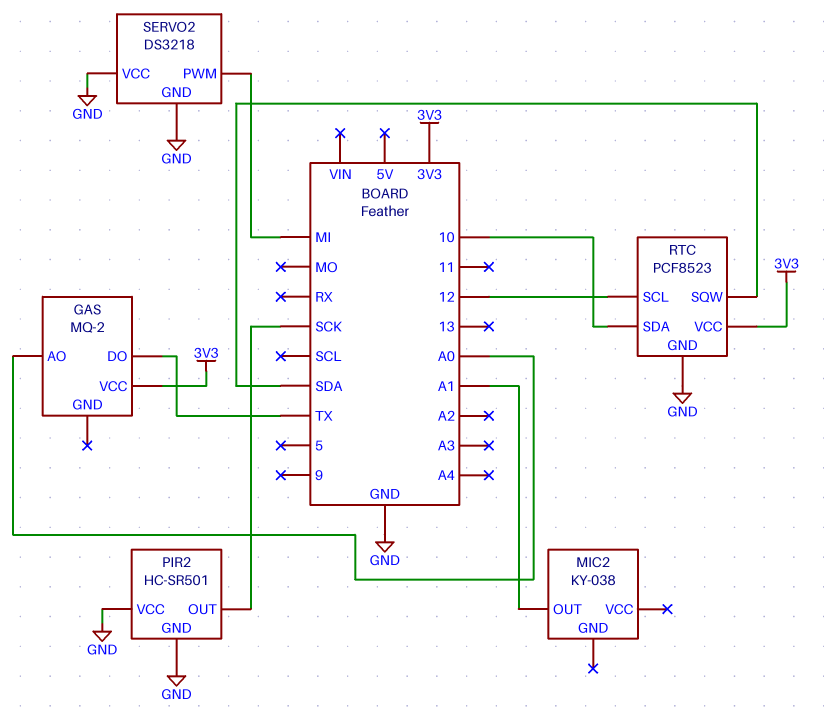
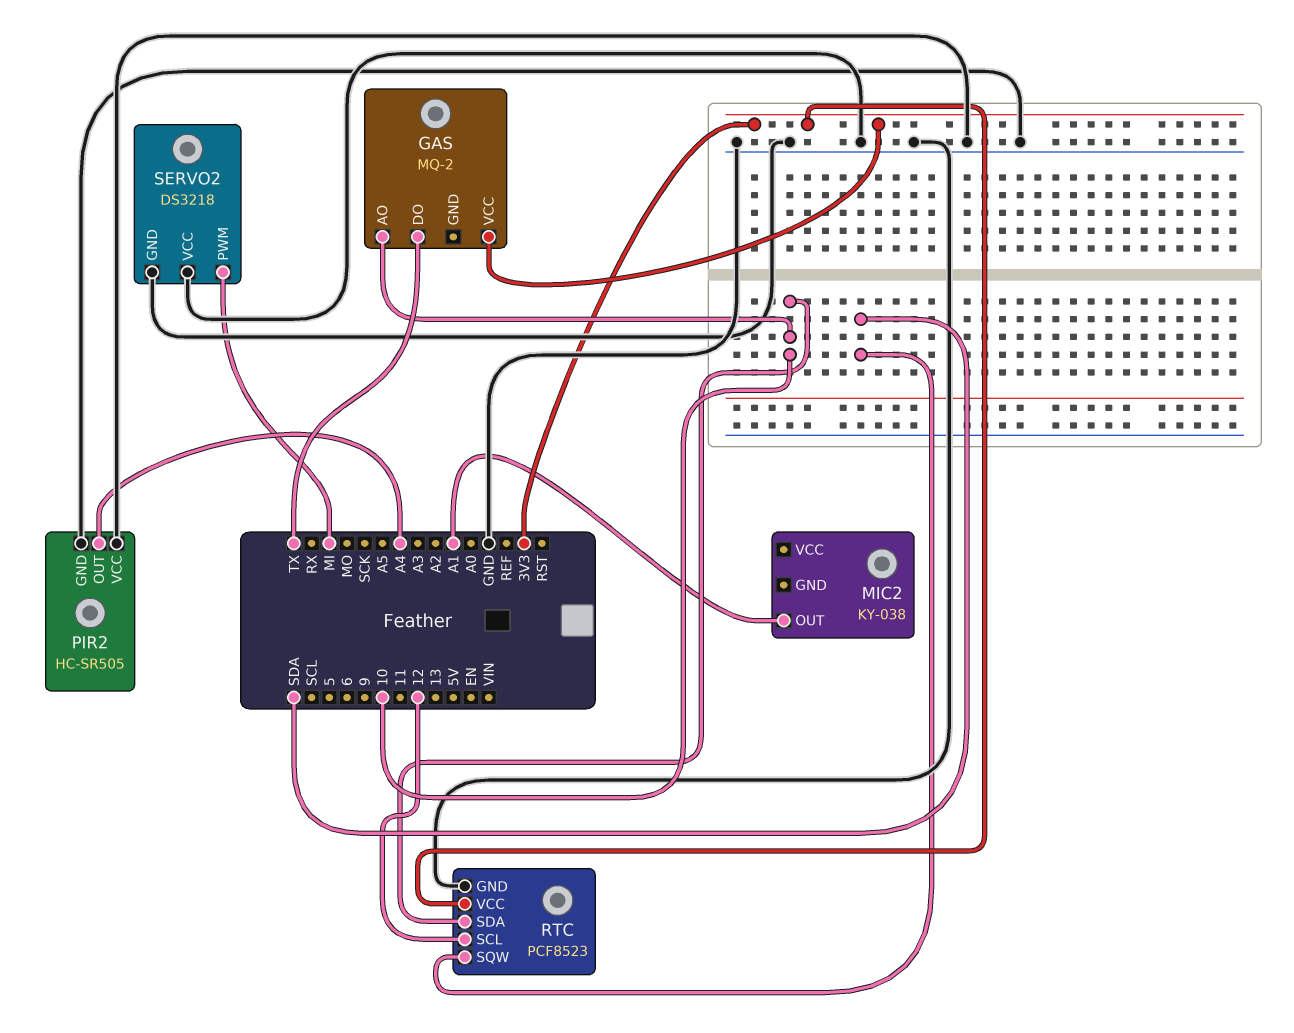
GAS pin AO: A0 -> 10
PIR2: HC-SR501 -> HC-SR505
PIR2 pin OUT: SCK -> A4

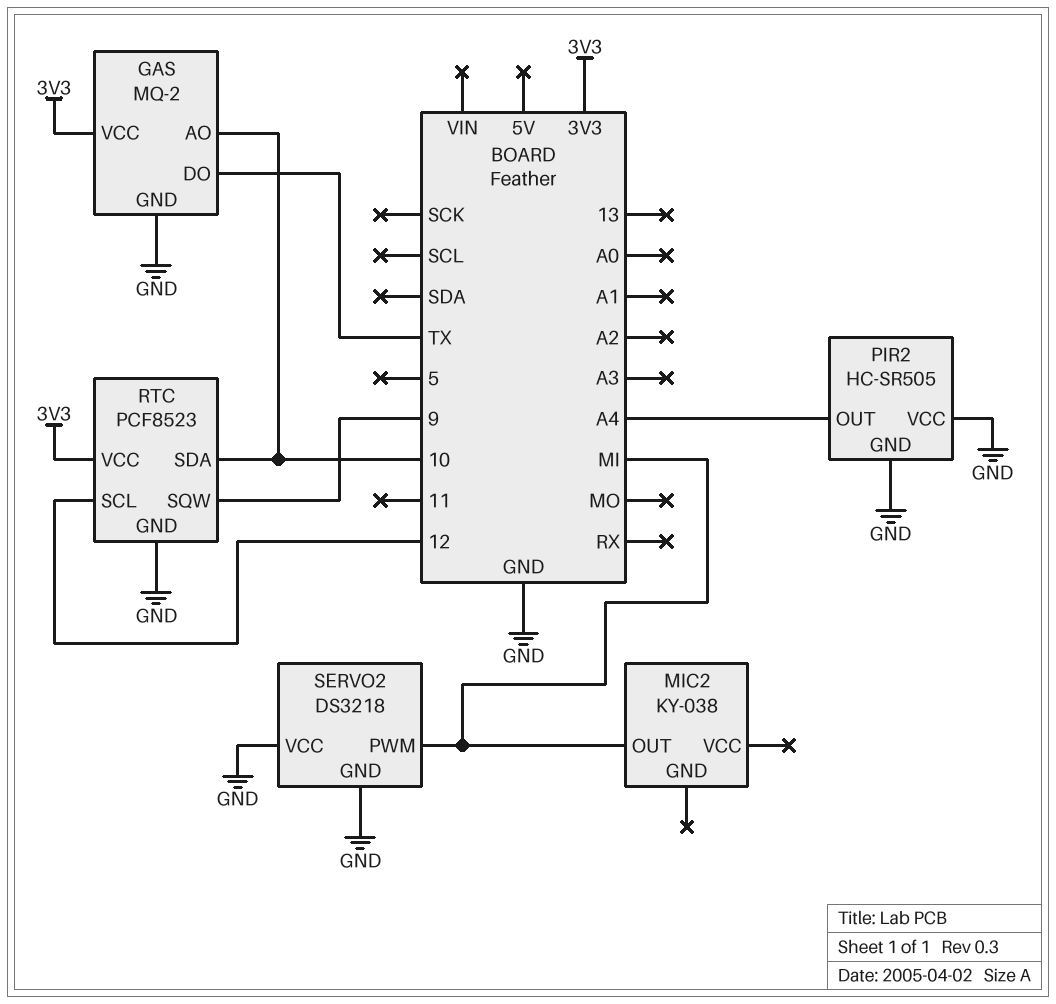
GAS pin GND: none -> GND
MIC2 pin OUT: A1 -> MI
RTC pin SQW: SDA -> 9

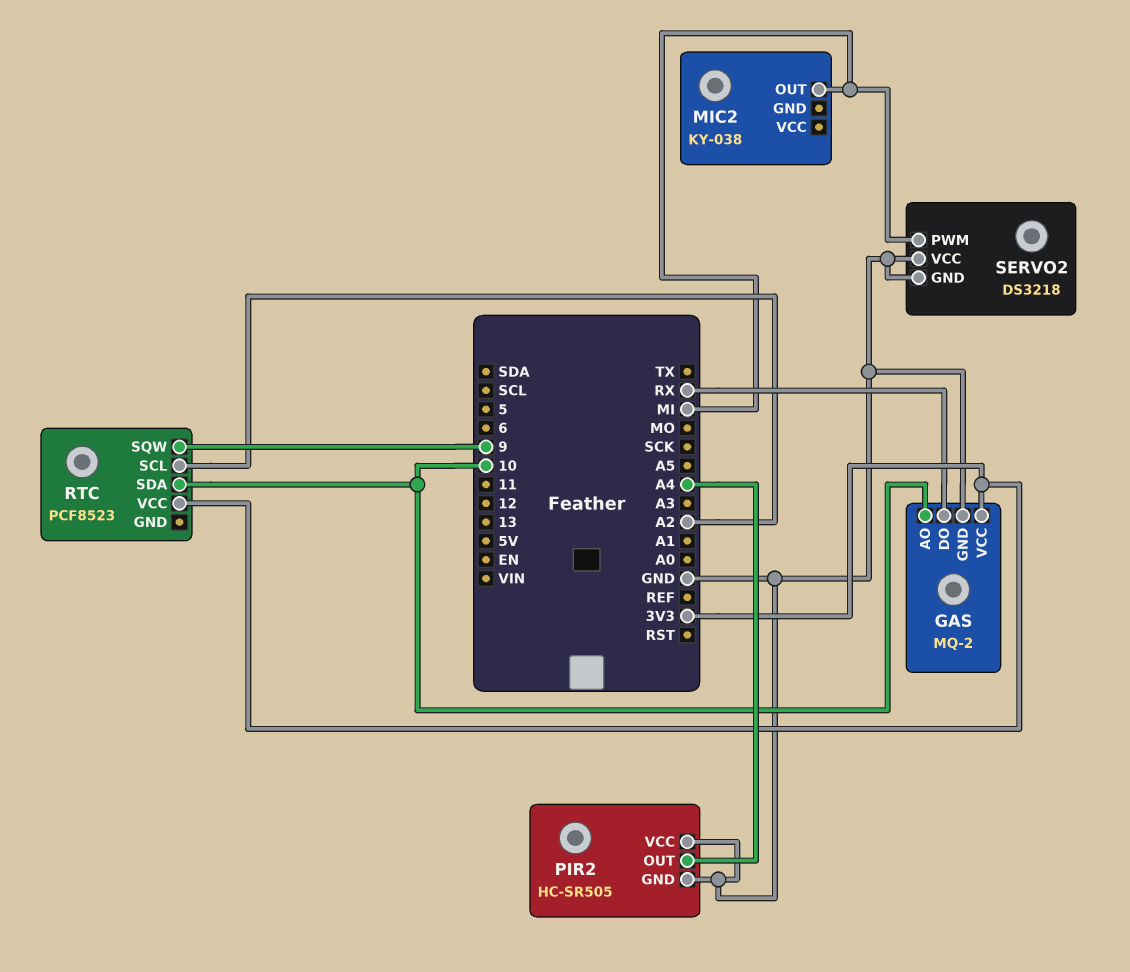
GAS pin DO: TX -> RX
RTC pin GND: GND -> none
RTC pin SCL: 12 -> A2

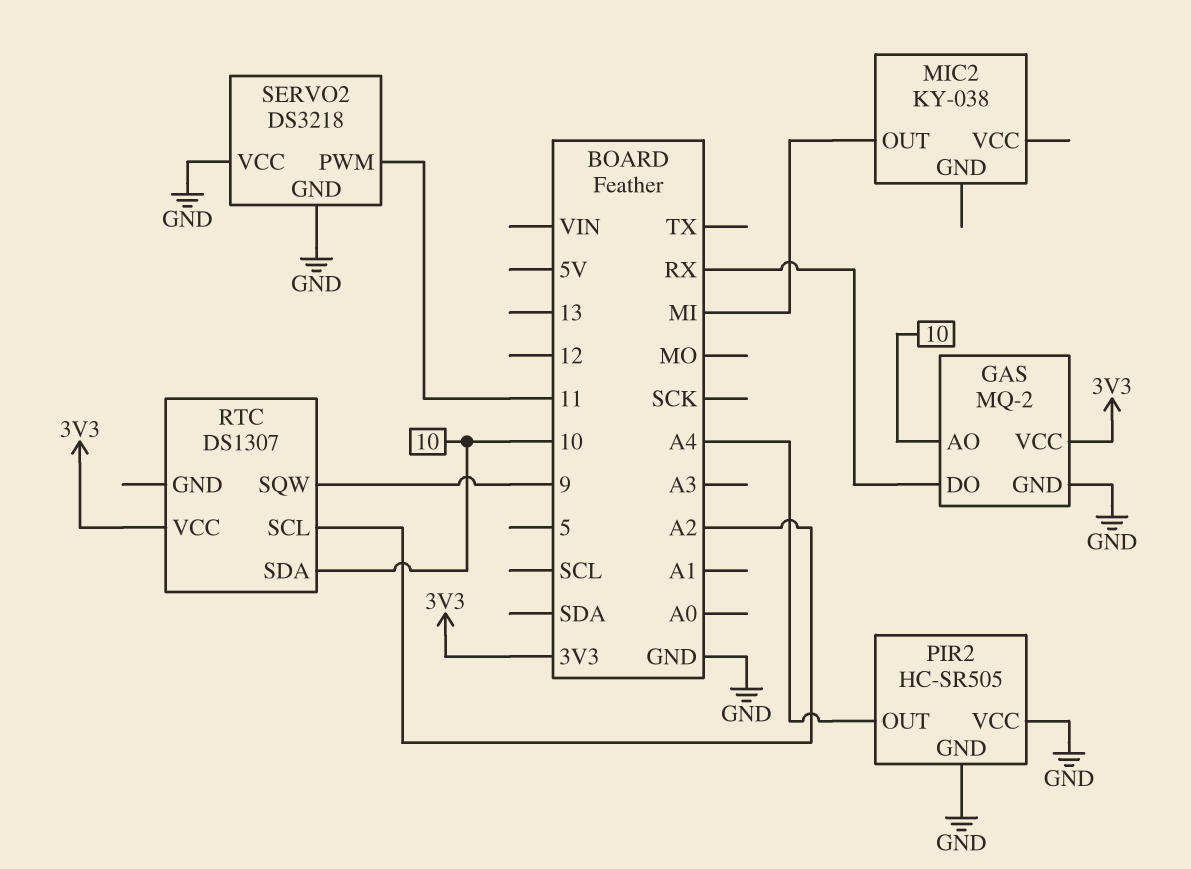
RTC: PCF8523 -> DS1307
SERVO2 pin PWM: MI -> 11

